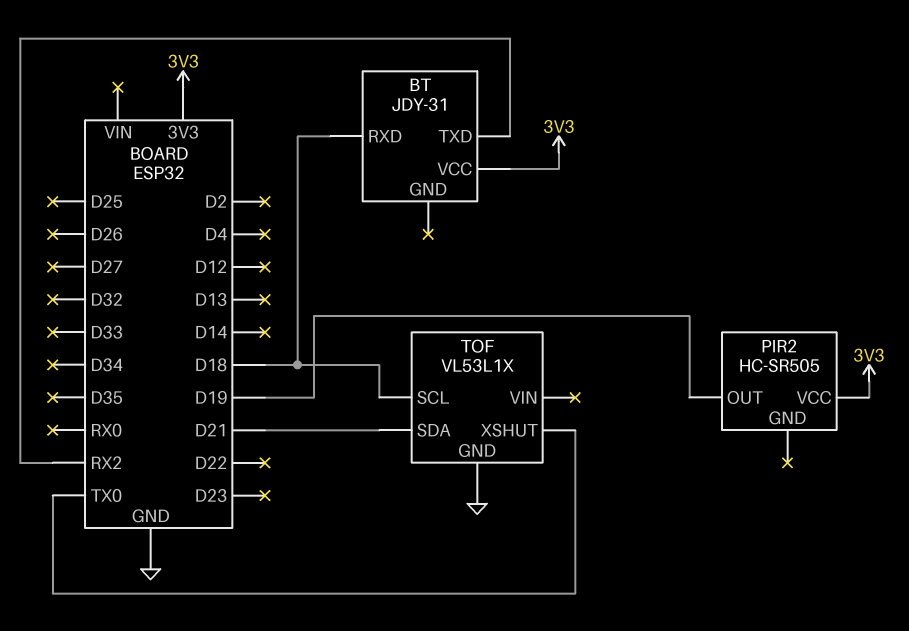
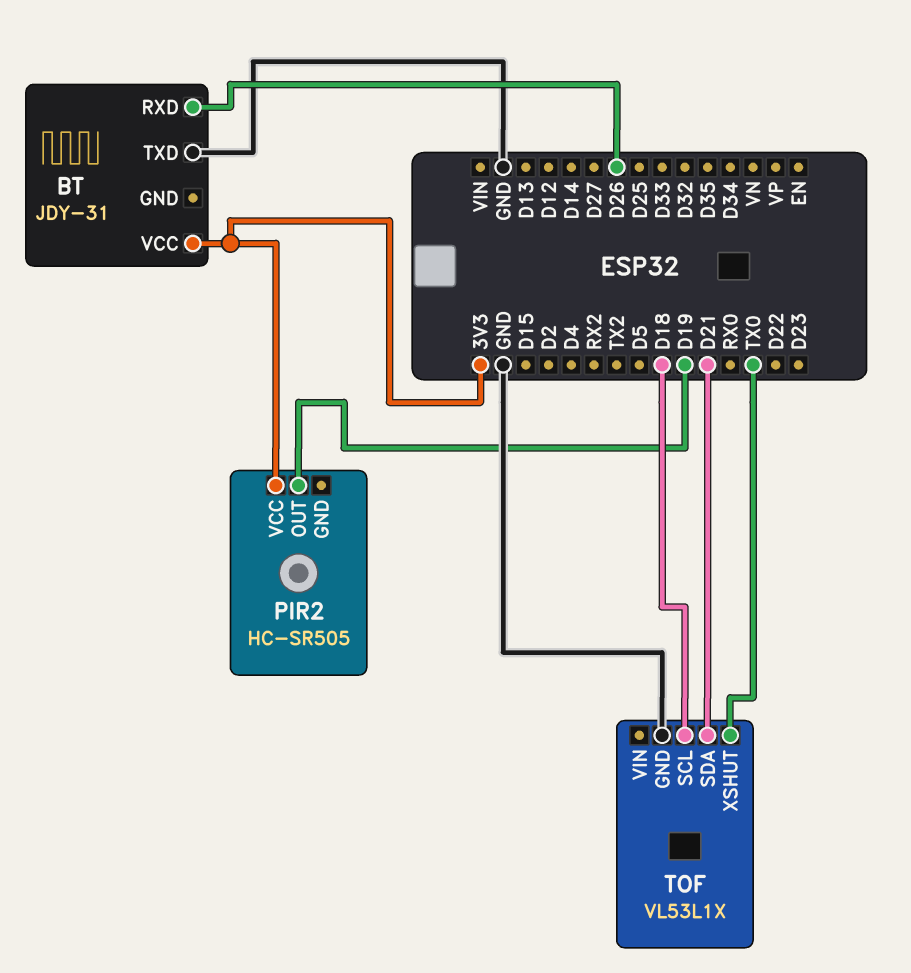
BT pin RXD: D18 -> D26
BT pin TXD: RX2 -> GND

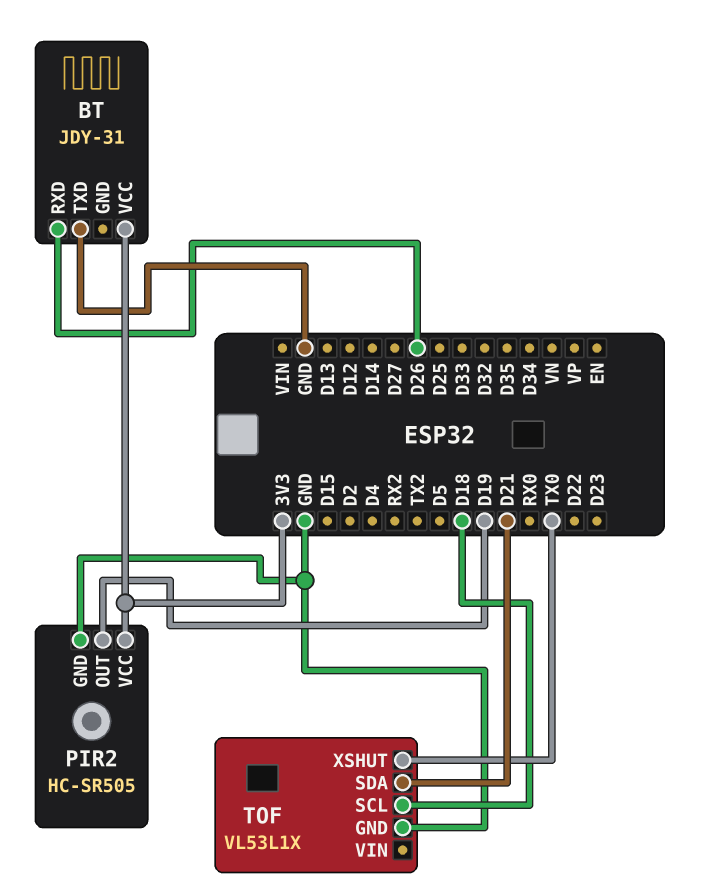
PIR2 pin GND: none -> GND

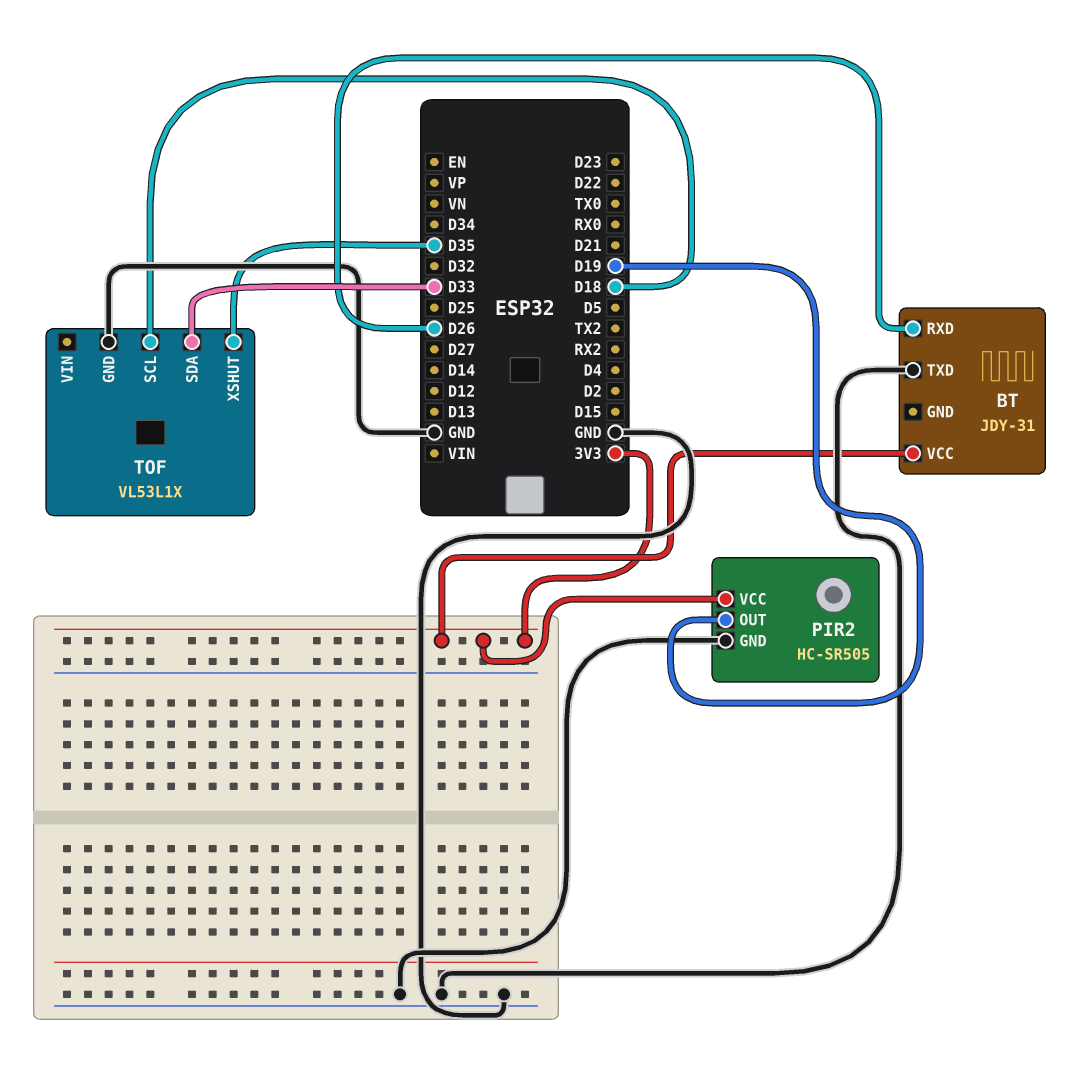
TOF pin SDA: D21 -> D33
TOF pin XSHUT: TX0 -> D35

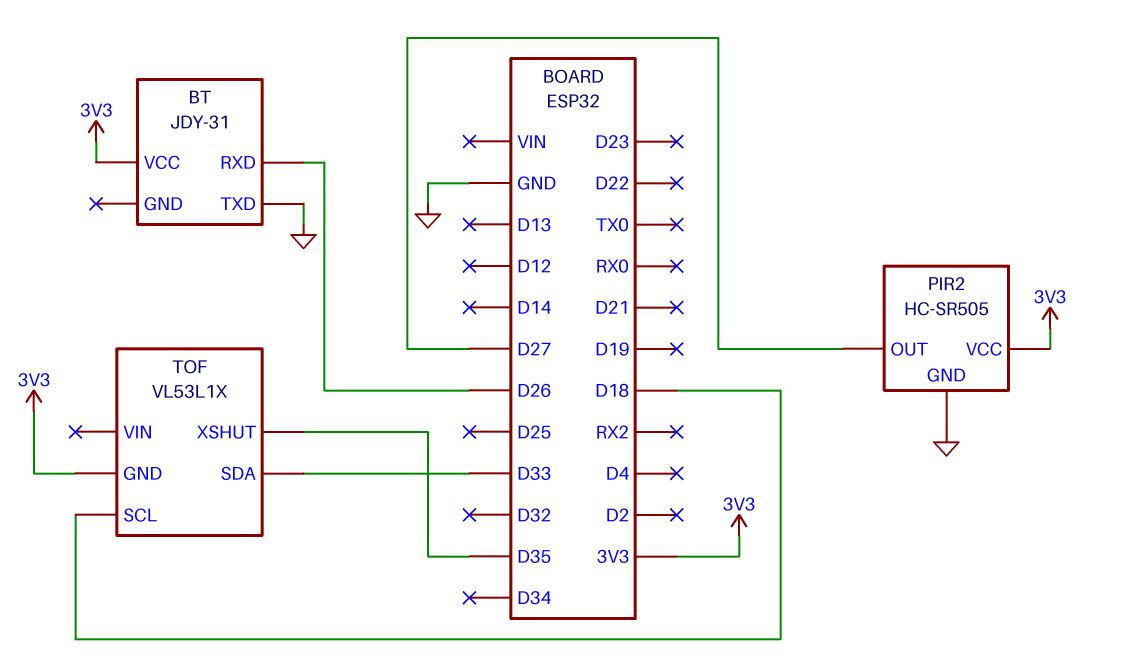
PIR2 pin OUT: D19 -> D27
TOF pin GND: GND -> 3V3

